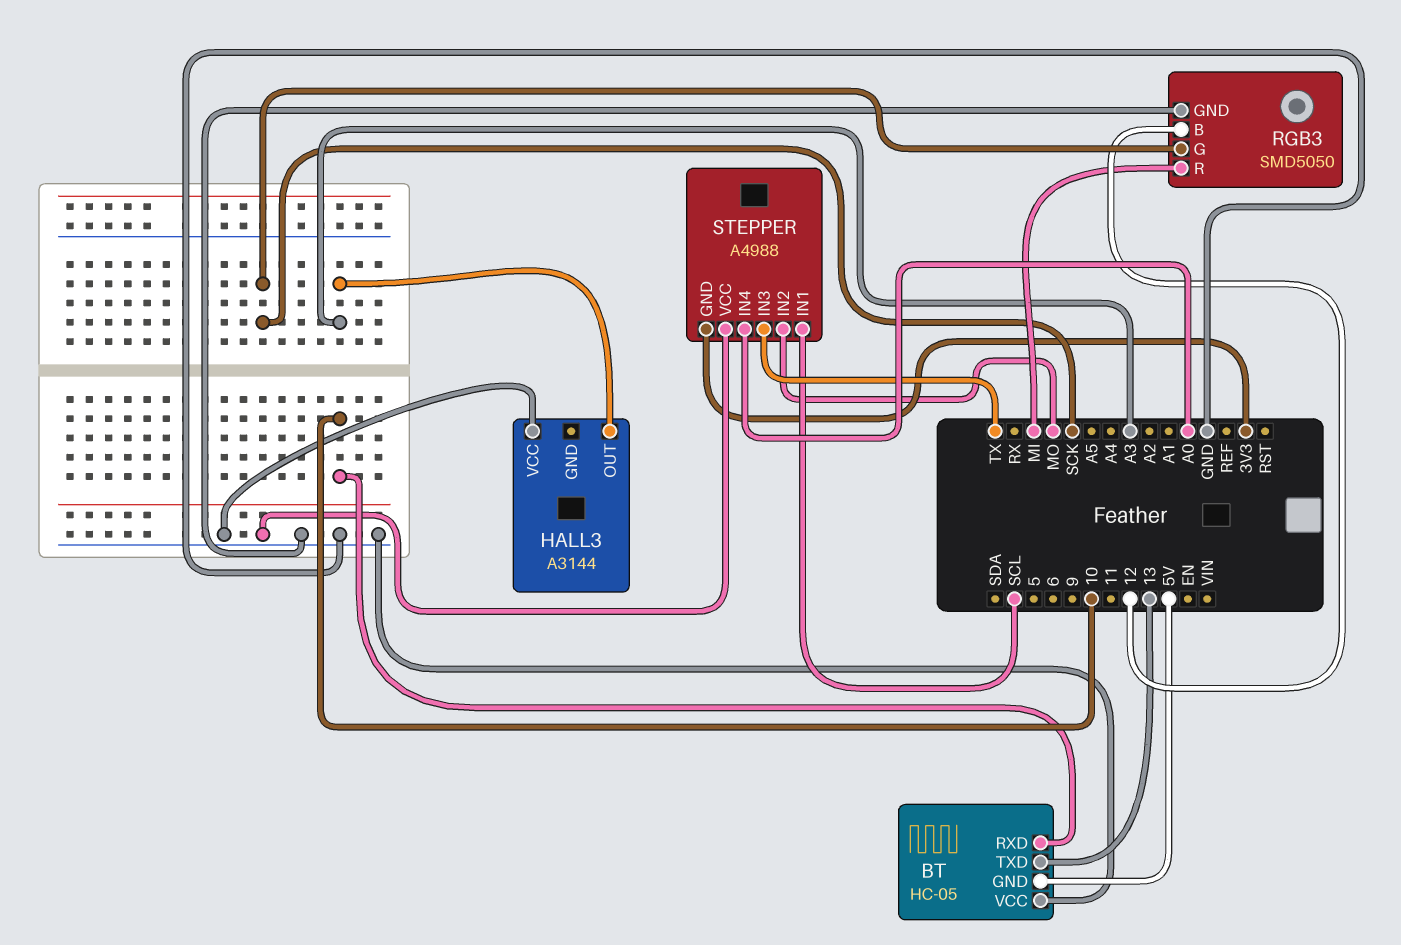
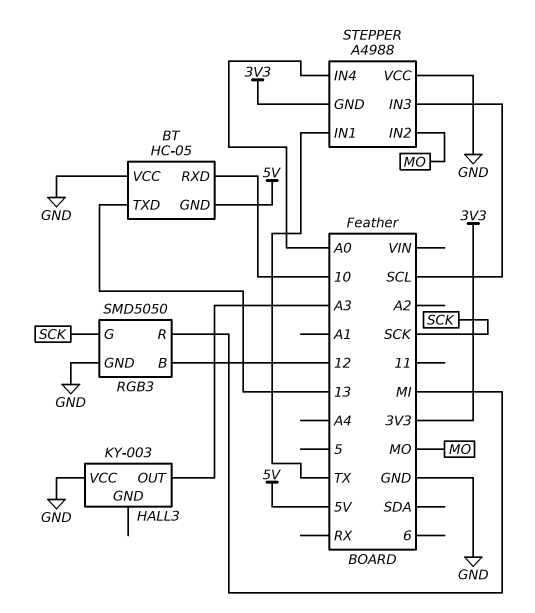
HALL3: A3144 -> KY-003
STEPPER pin IN1: SCL -> TX
STEPPER pin IN3: TX -> SCL

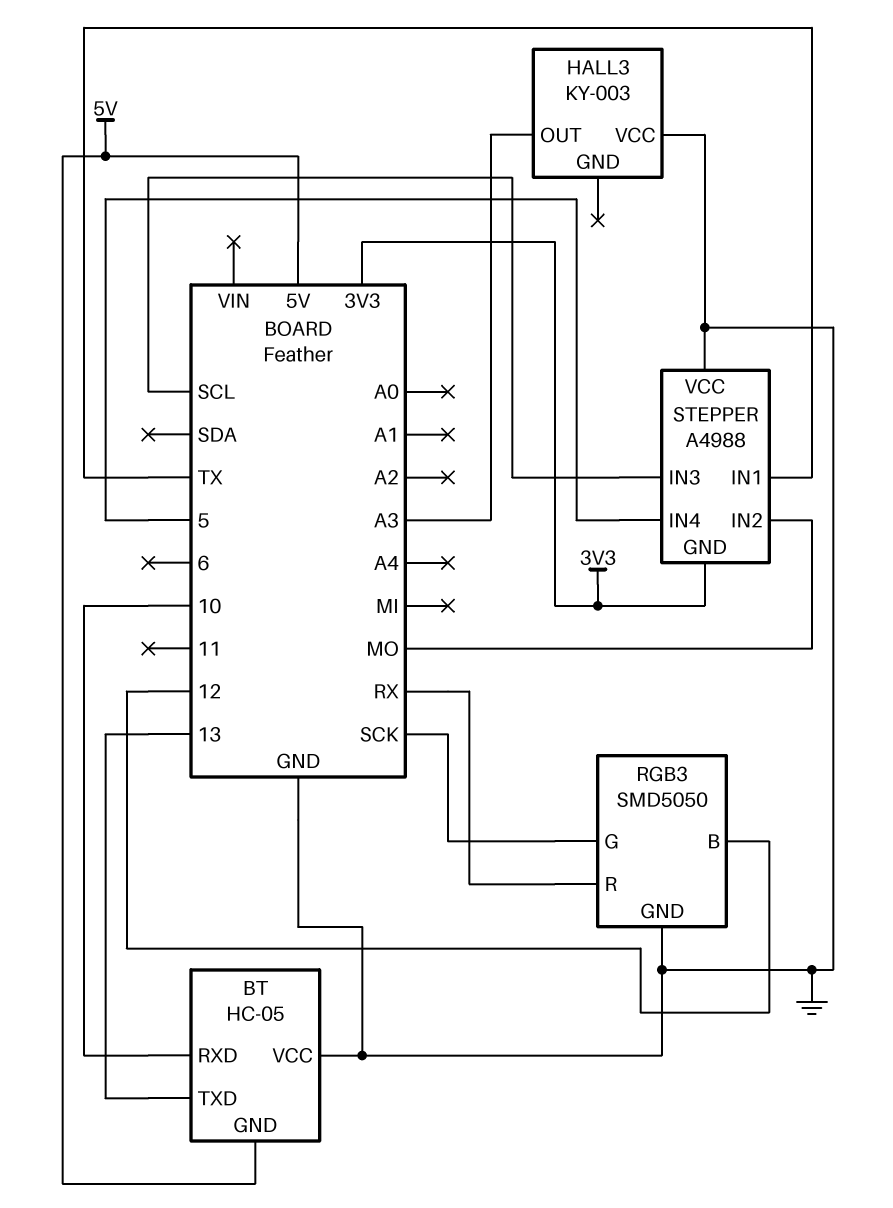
RGB3 pin R: MI -> RX
STEPPER pin IN4: A0 -> 5

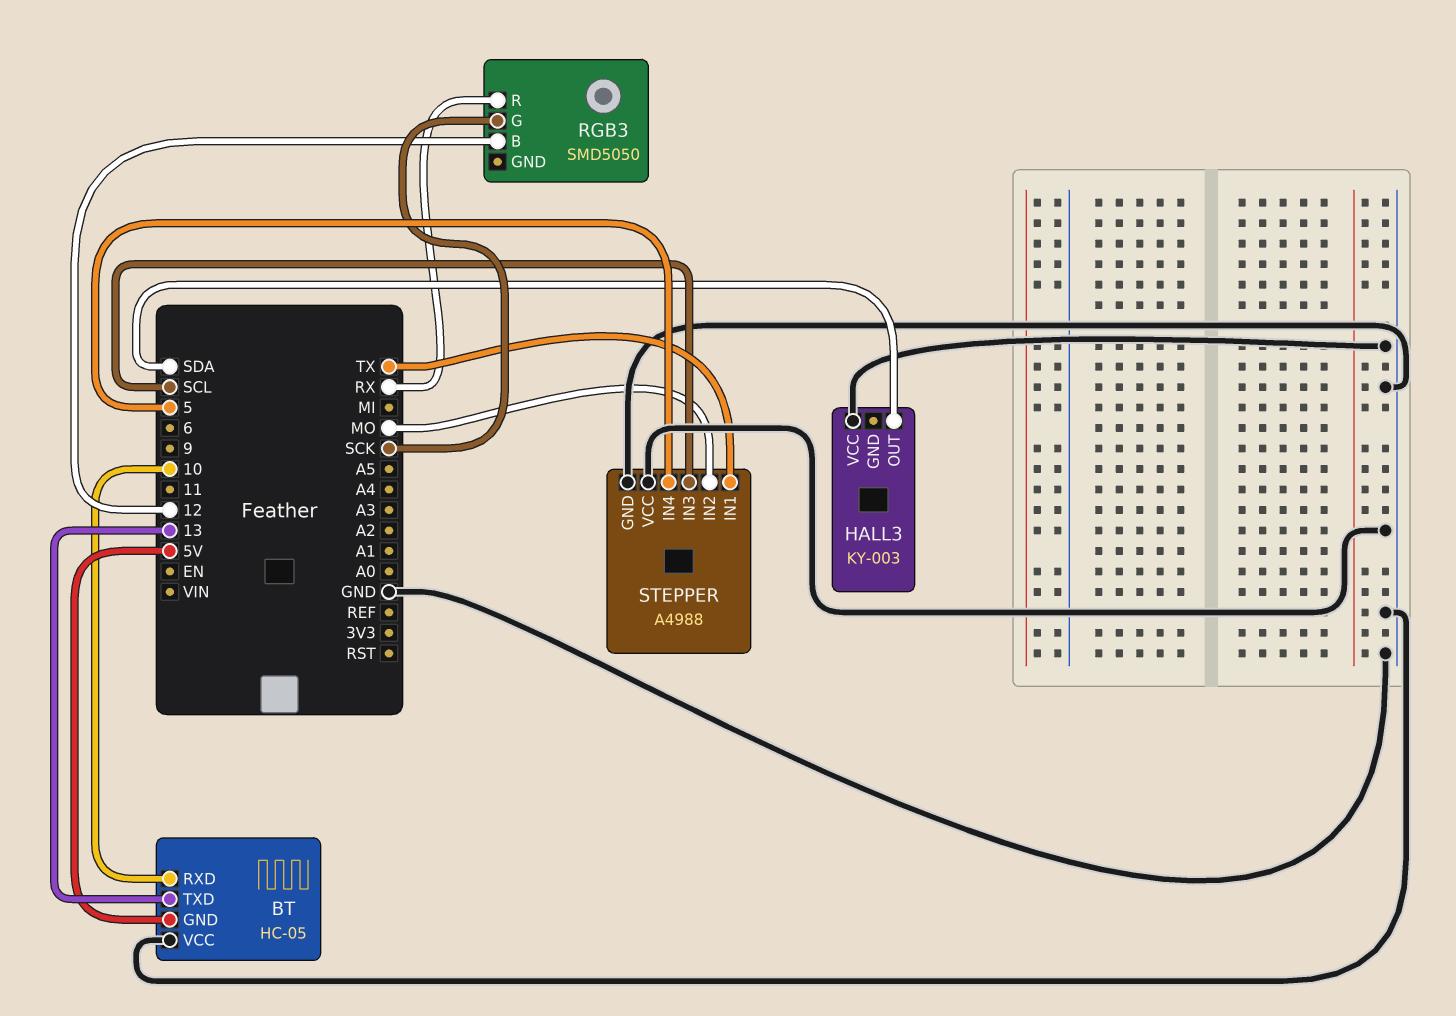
HALL3 pin OUT: A3 -> SDA
RGB3 pin GND: GND -> none
STEPPER pin GND: 3V3 -> GND

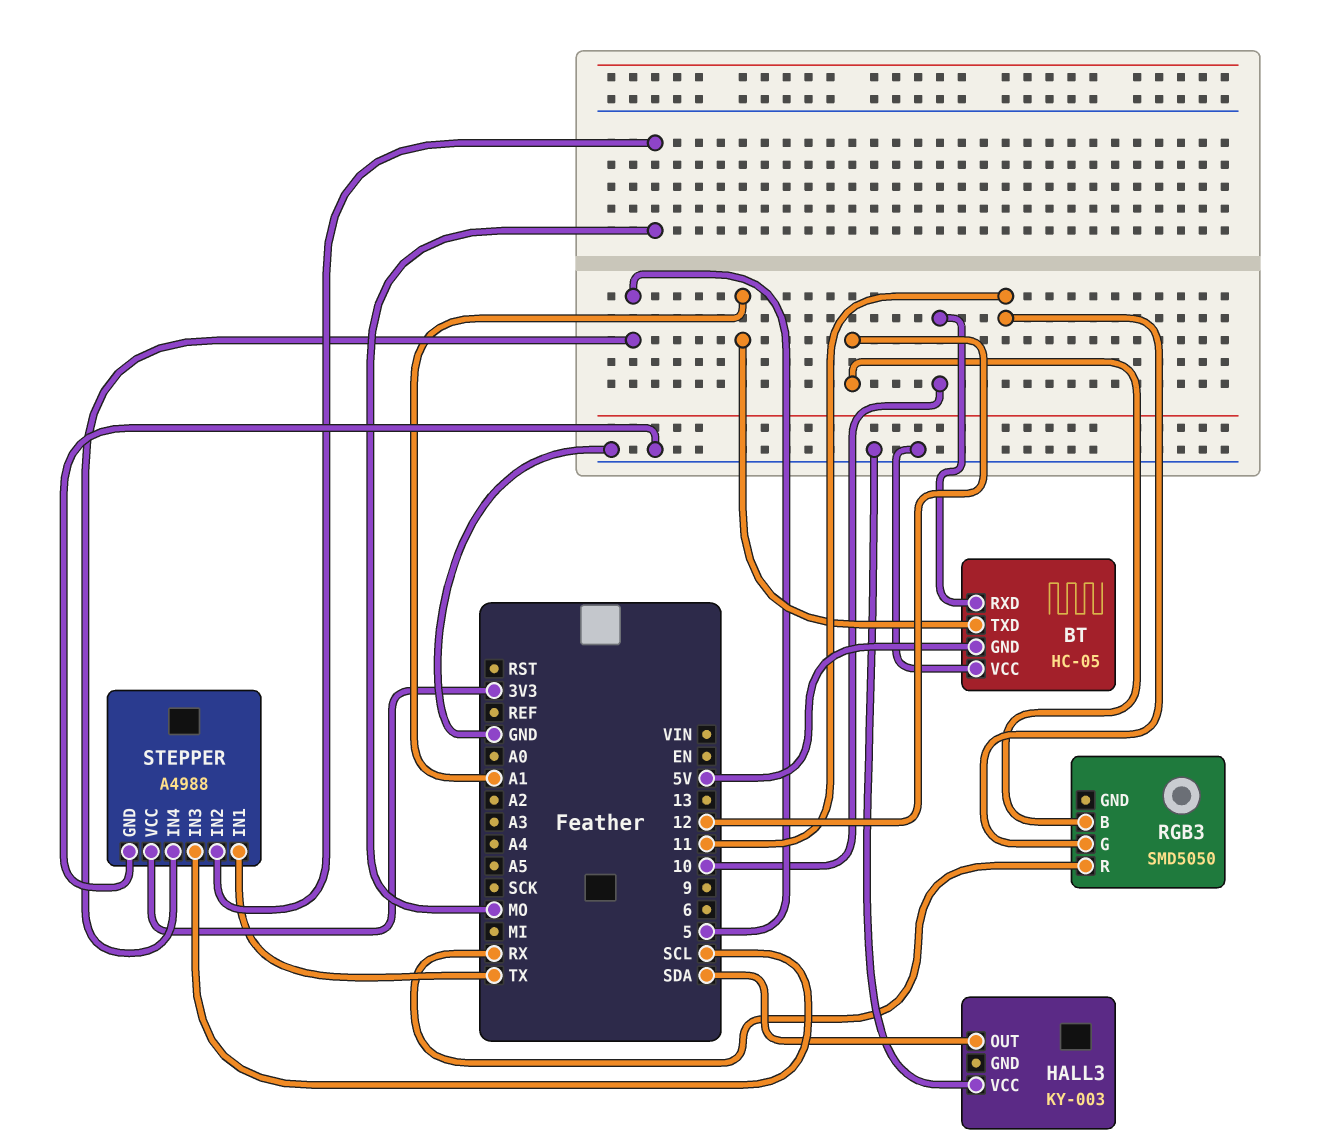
BT pin TXD: 13 -> A1
RGB3 pin G: SCK -> 11
STEPPER pin VCC: GND -> 3V3

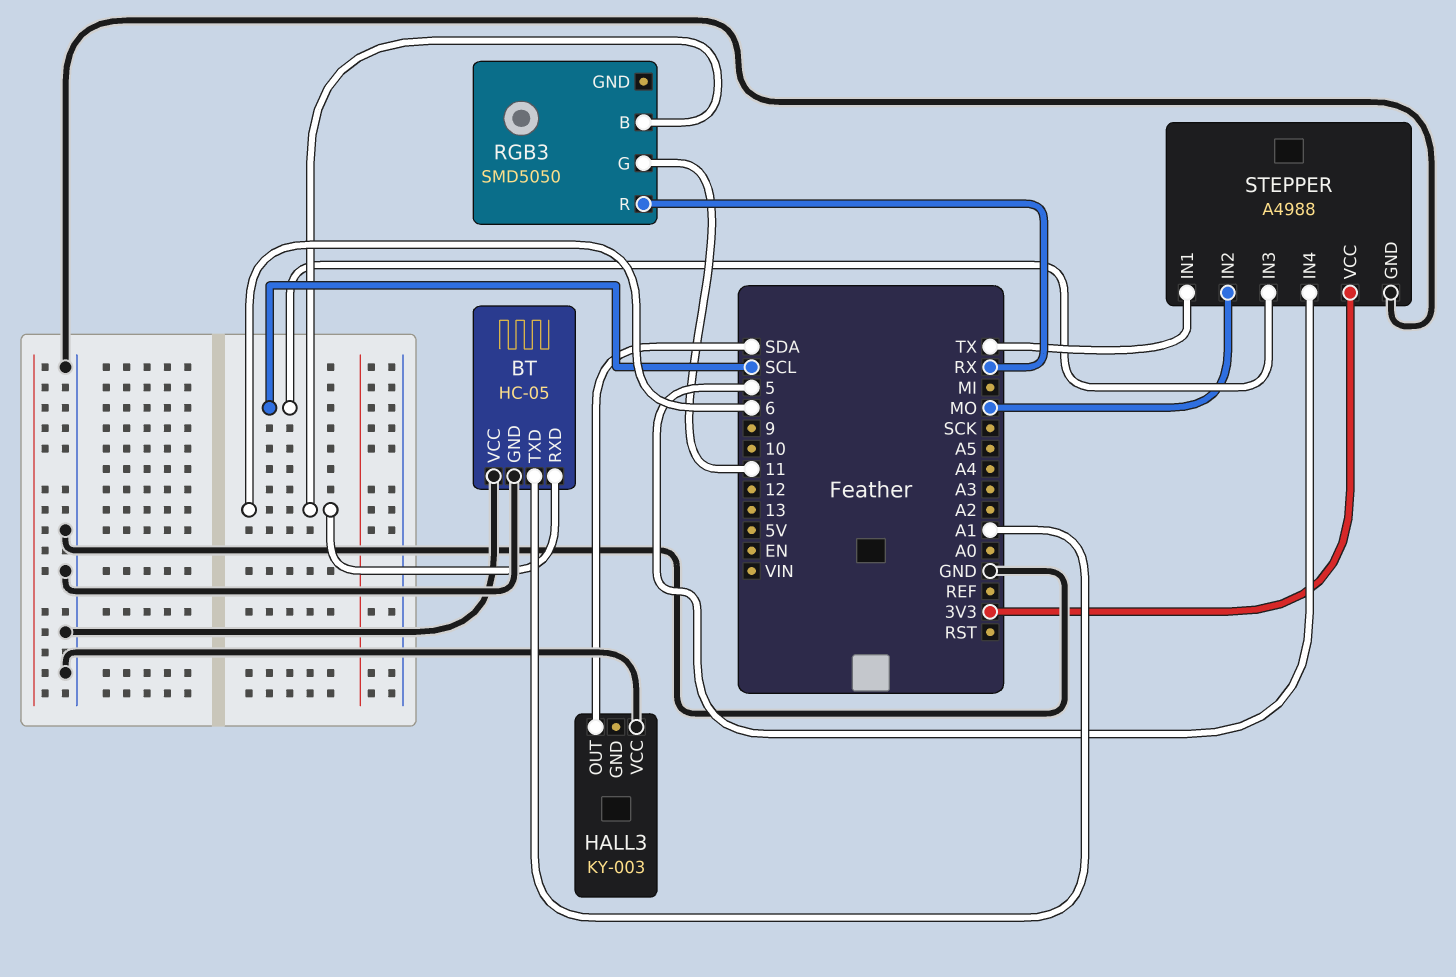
BT pin GND: 5V -> GND
BT pin RXD: 10 -> 6
RGB3 pin B: 12 -> 6

